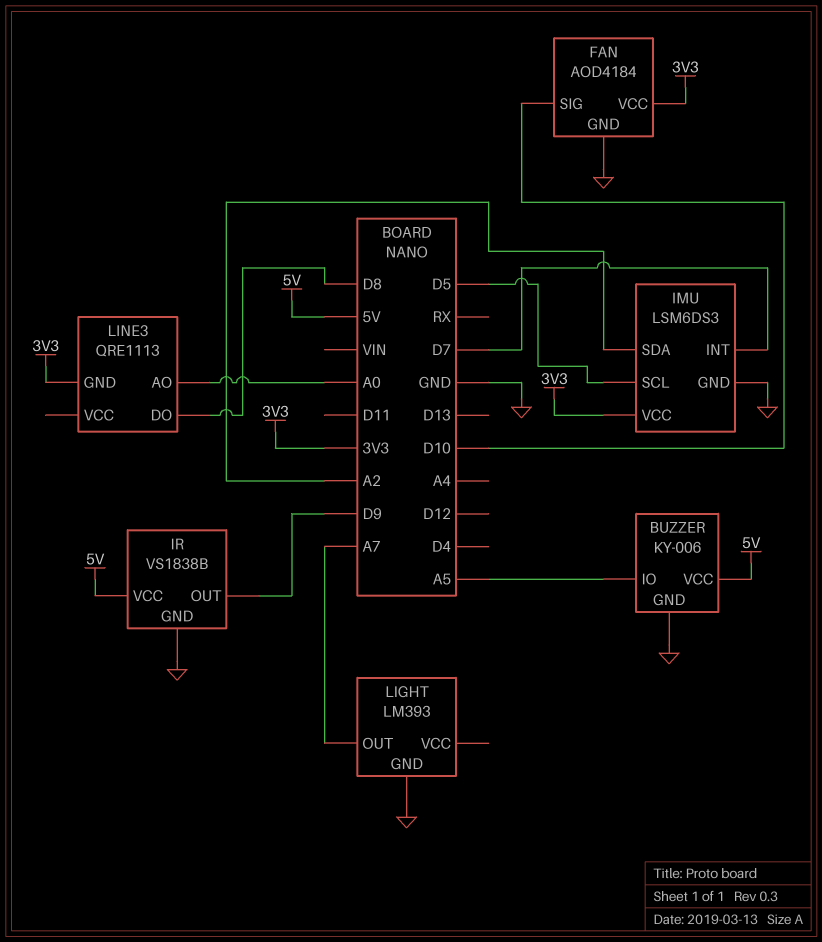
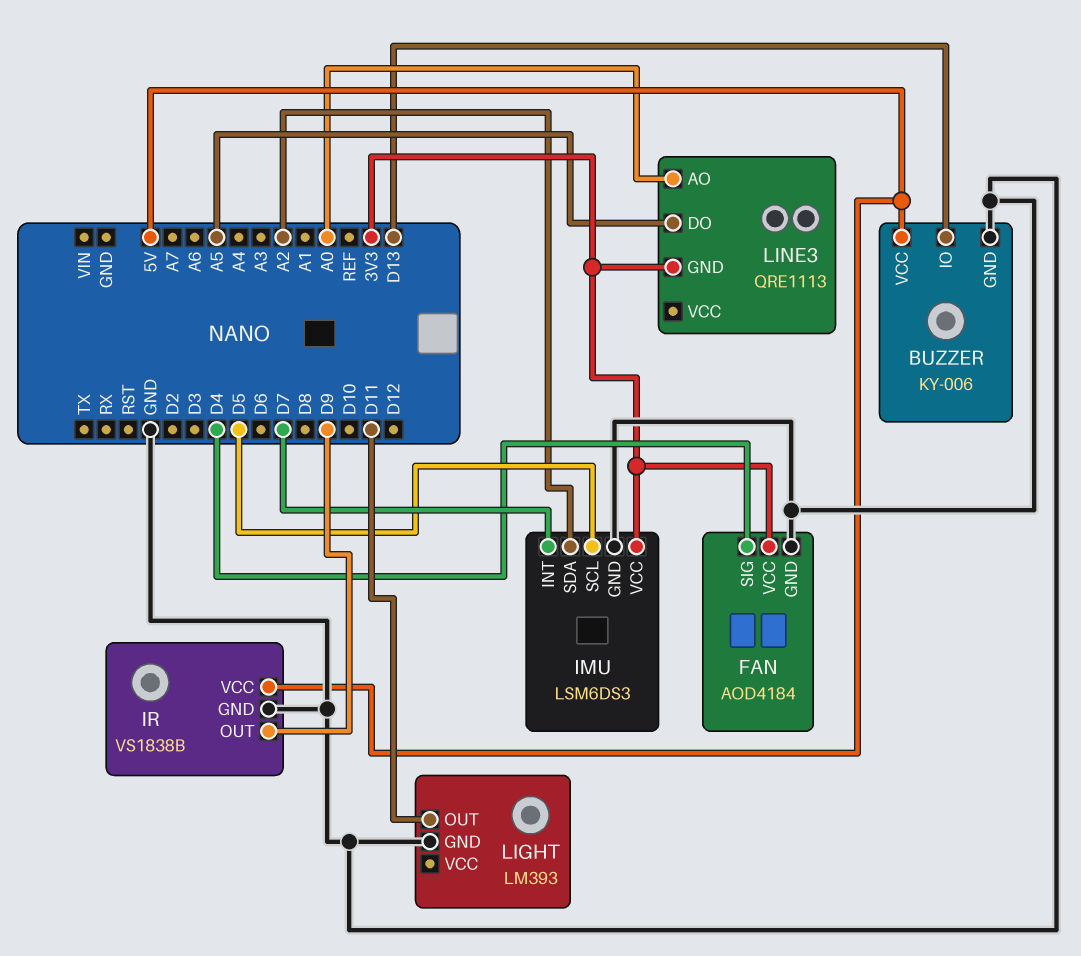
BUZZER pin IO: A5 -> D13
FAN pin SIG: D10 -> D4
LIGHT pin OUT: A7 -> D11
LINE3 pin DO: D8 -> A5

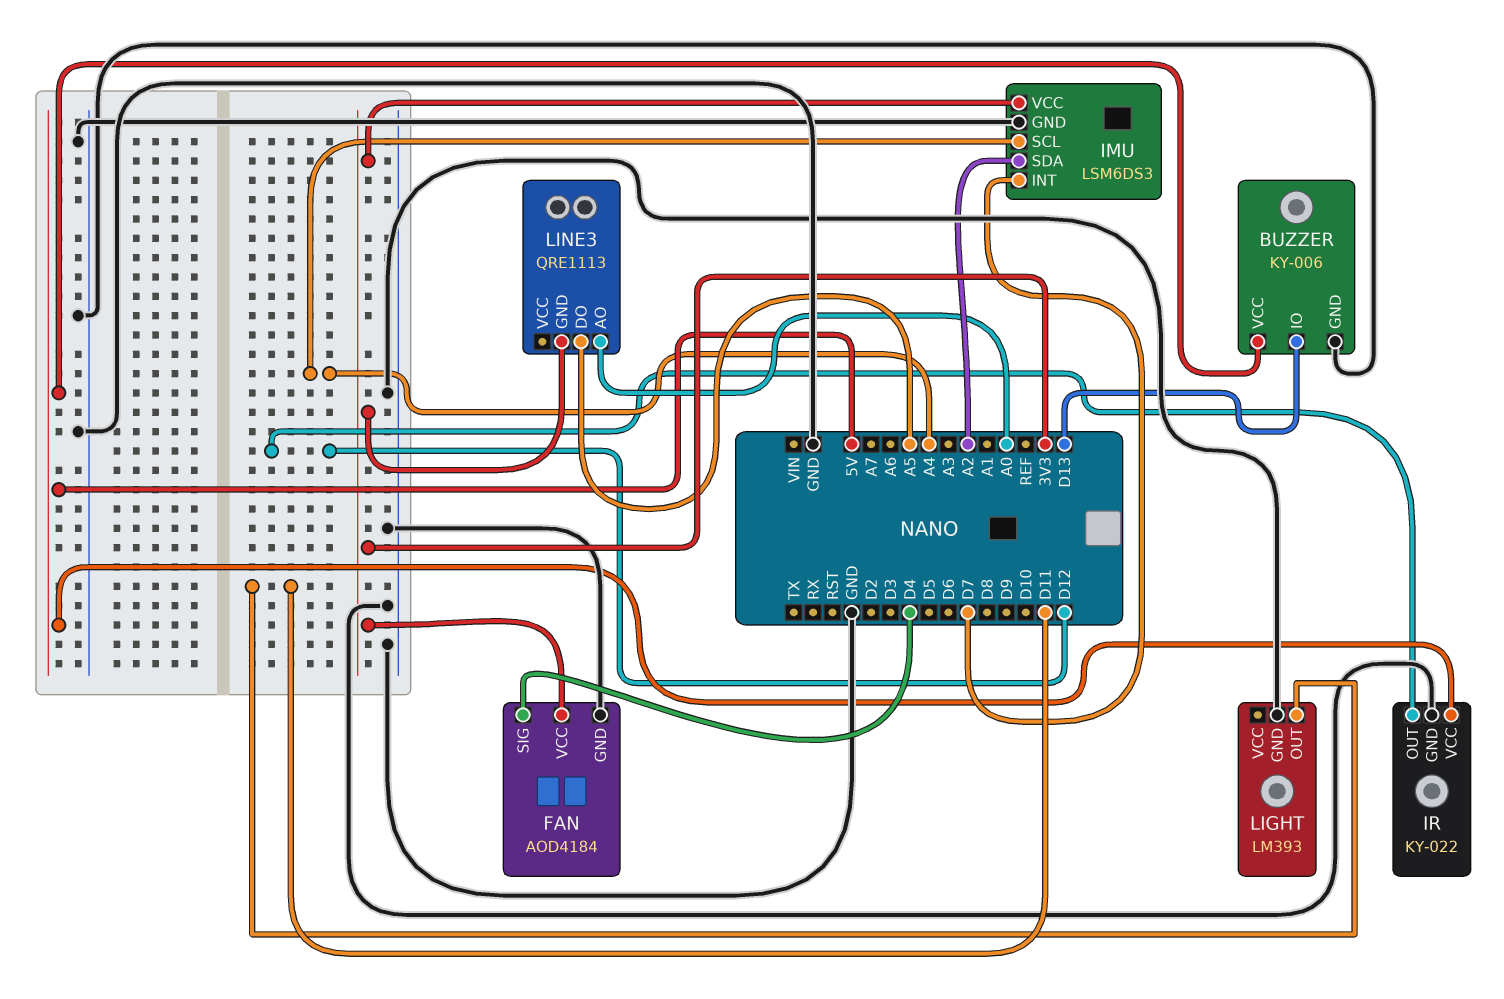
IMU pin SCL: D5 -> A4
IR: VS1838B -> KY-022
IR pin OUT: D9 -> D12

